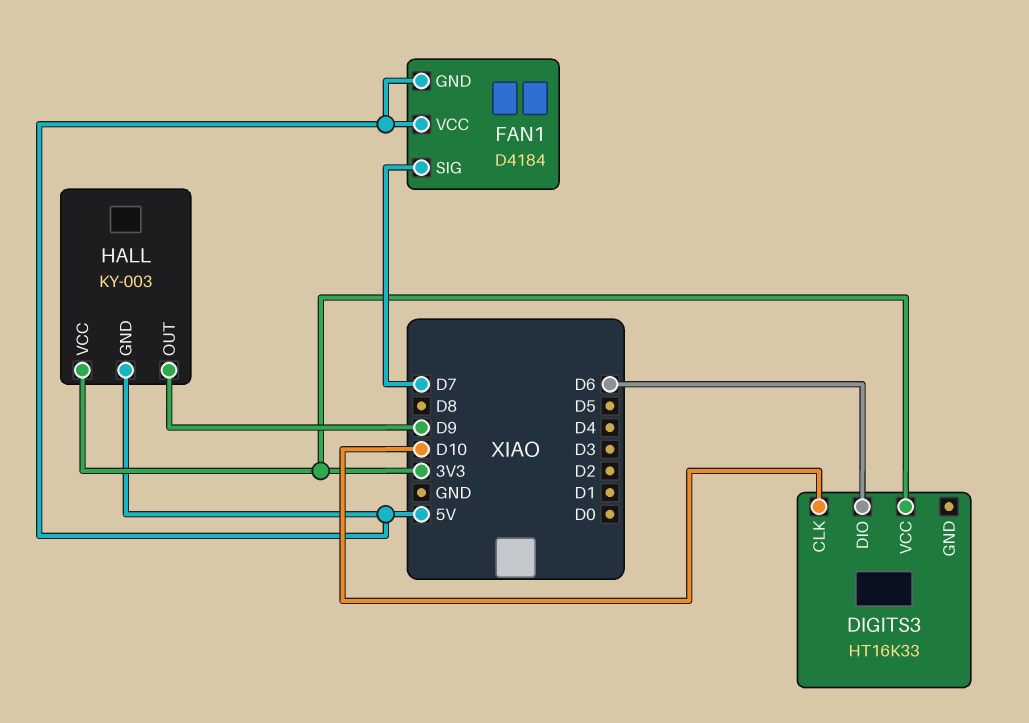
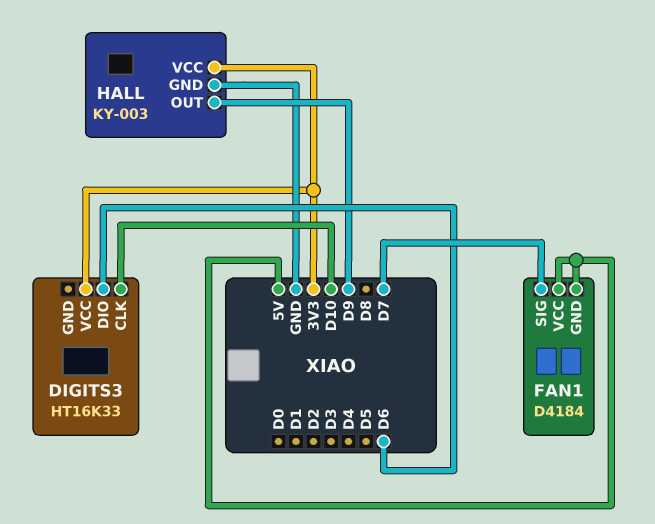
HALL pin GND: 5V -> GND

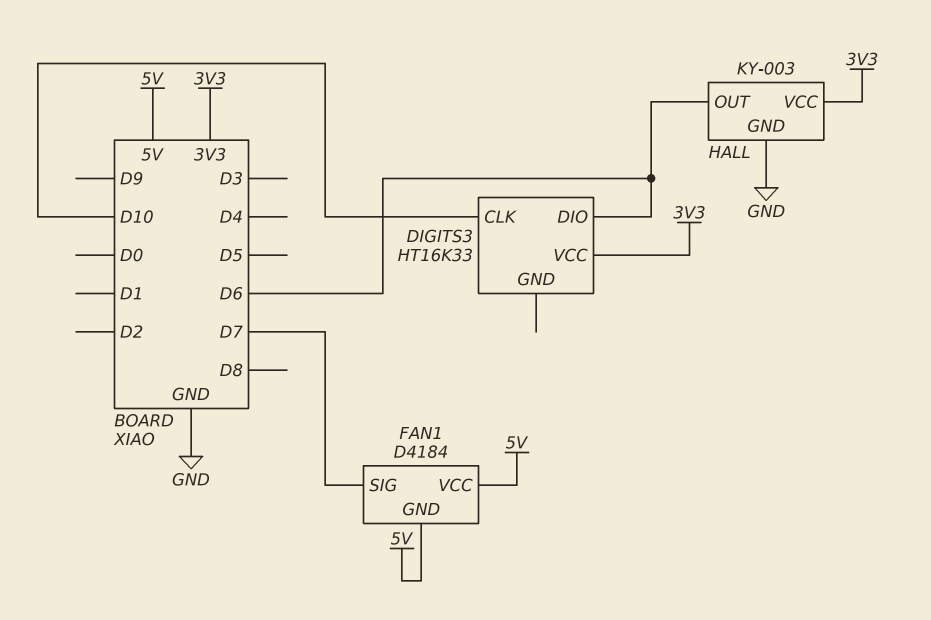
HALL pin OUT: D9 -> D6

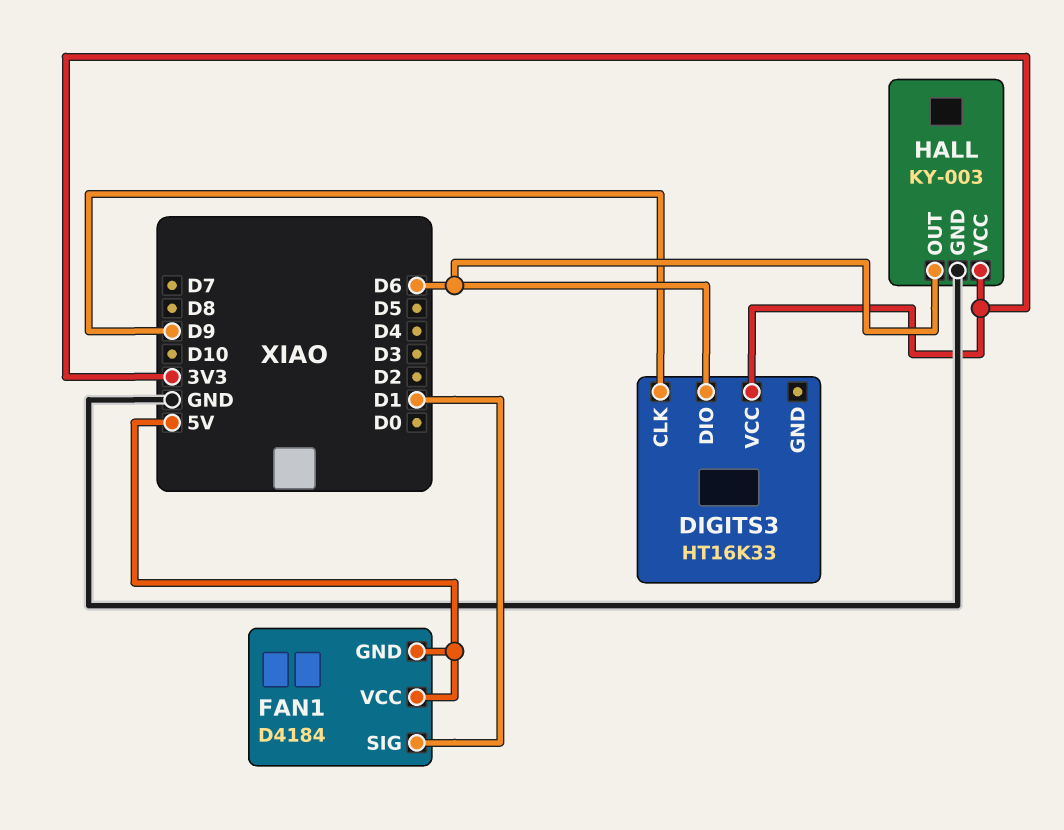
DIGITS3 pin CLK: D10 -> D9
FAN1 pin SIG: D7 -> D1

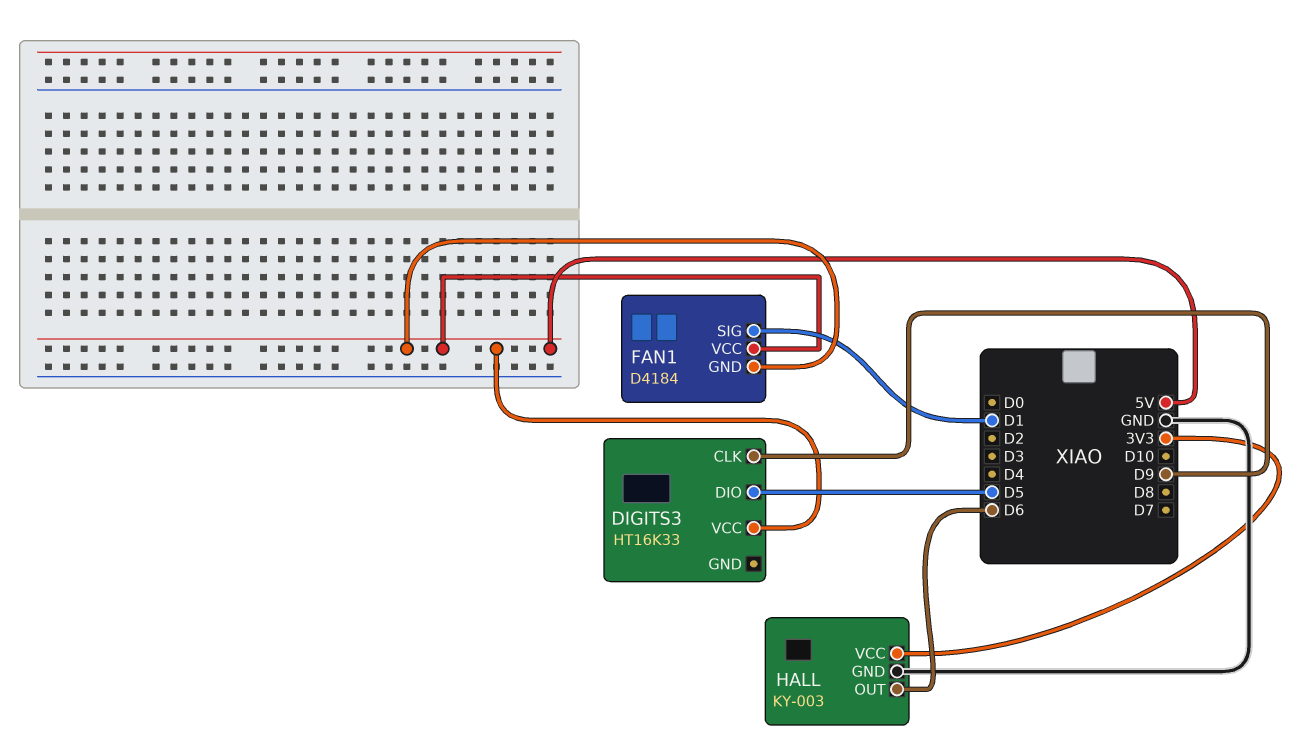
DIGITS3 pin DIO: D6 -> D5
DIGITS3 pin VCC: 3V3 -> 5V

